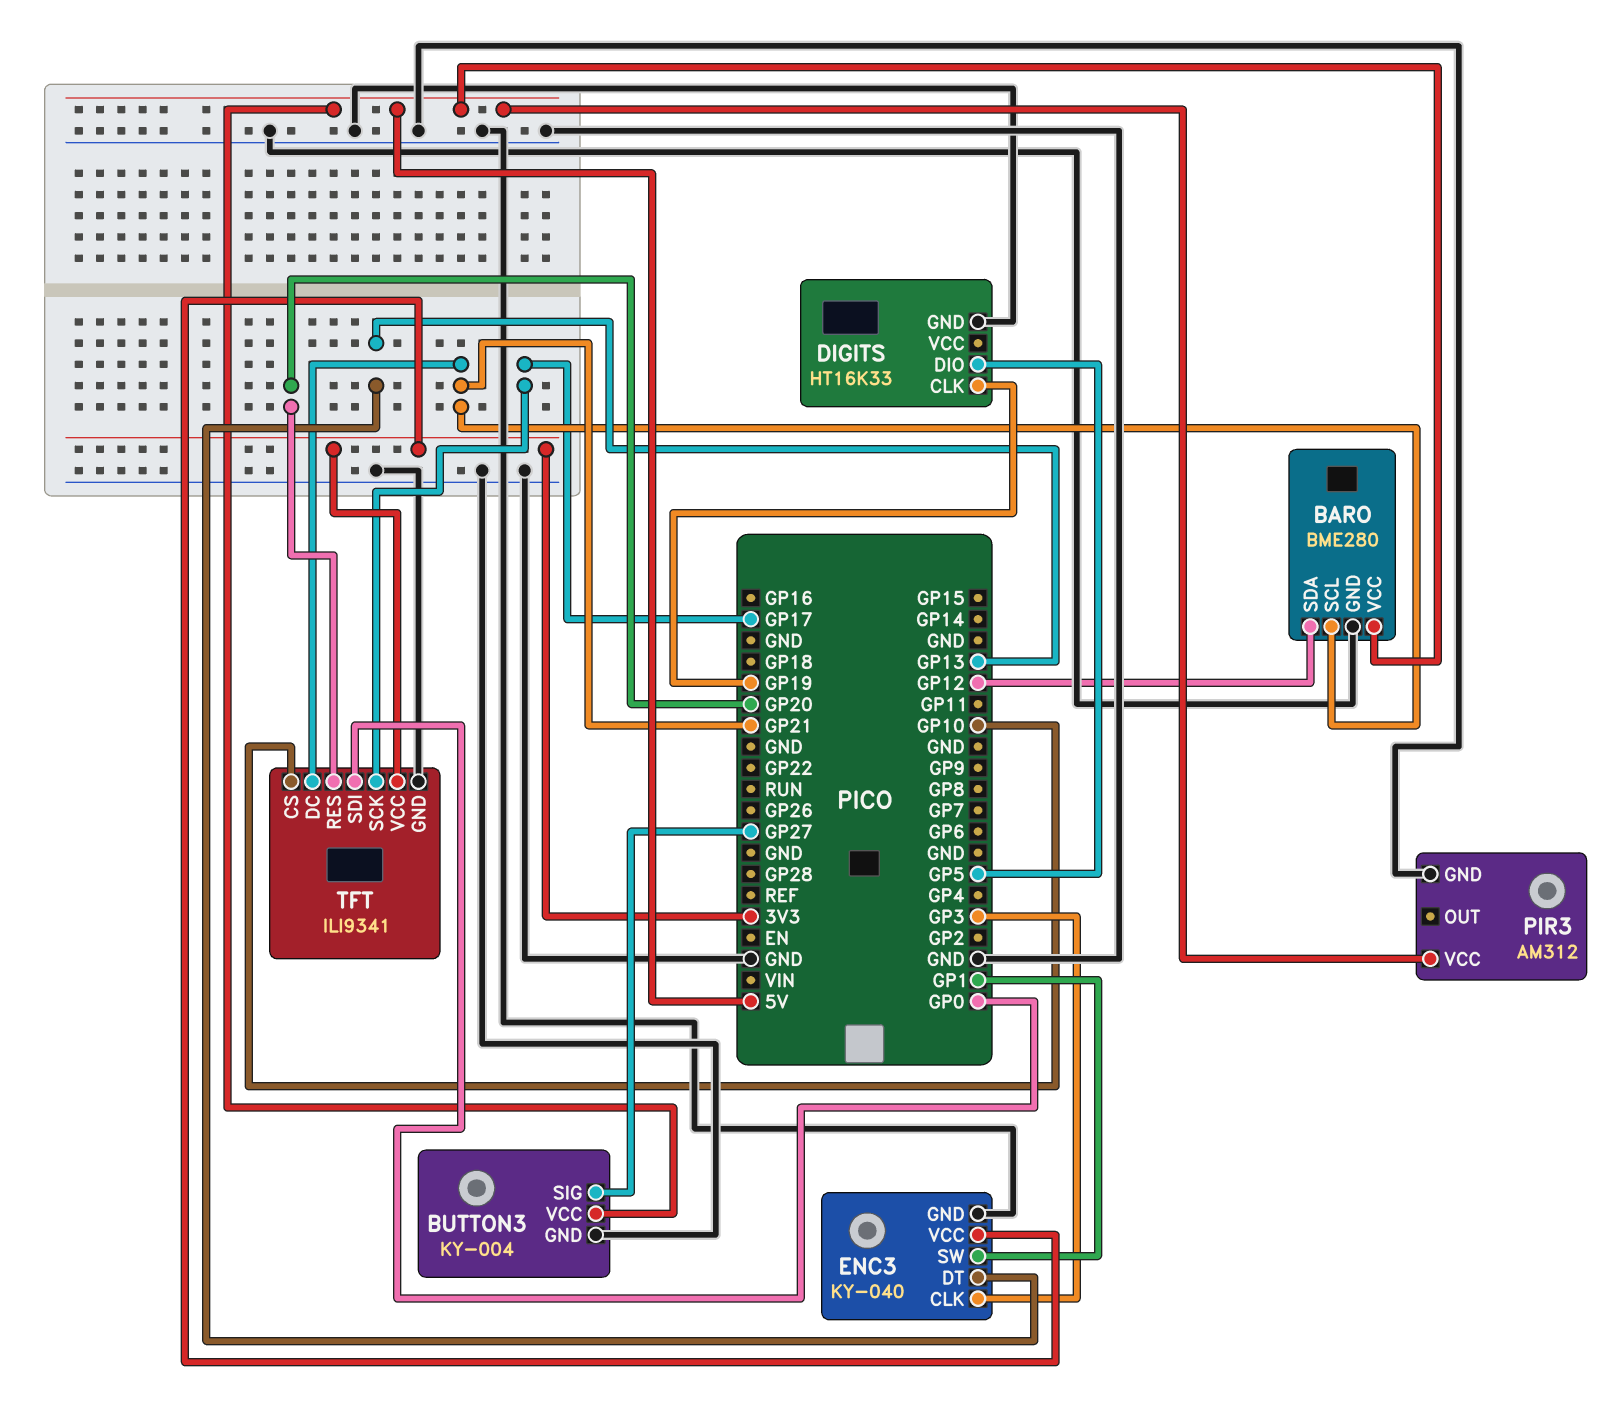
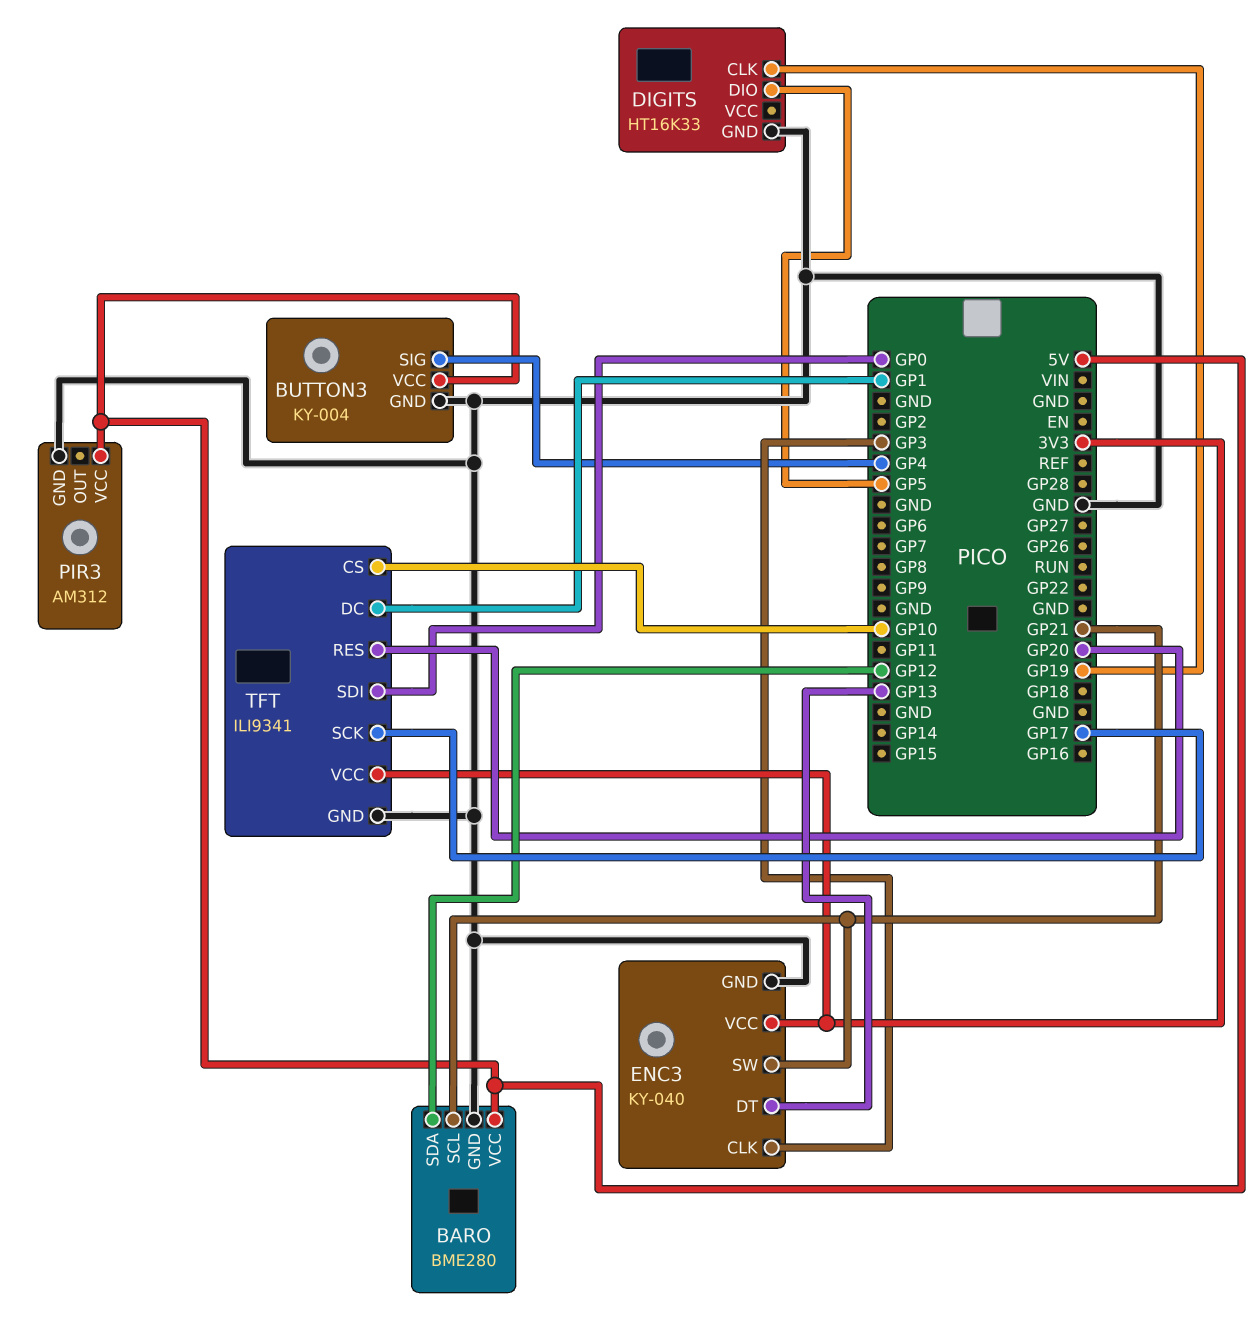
BUTTON3 pin SIG: GP27 -> GP4
ENC3 pin SW: GP1 -> GP21
TFT pin DC: GP21 -> GP1

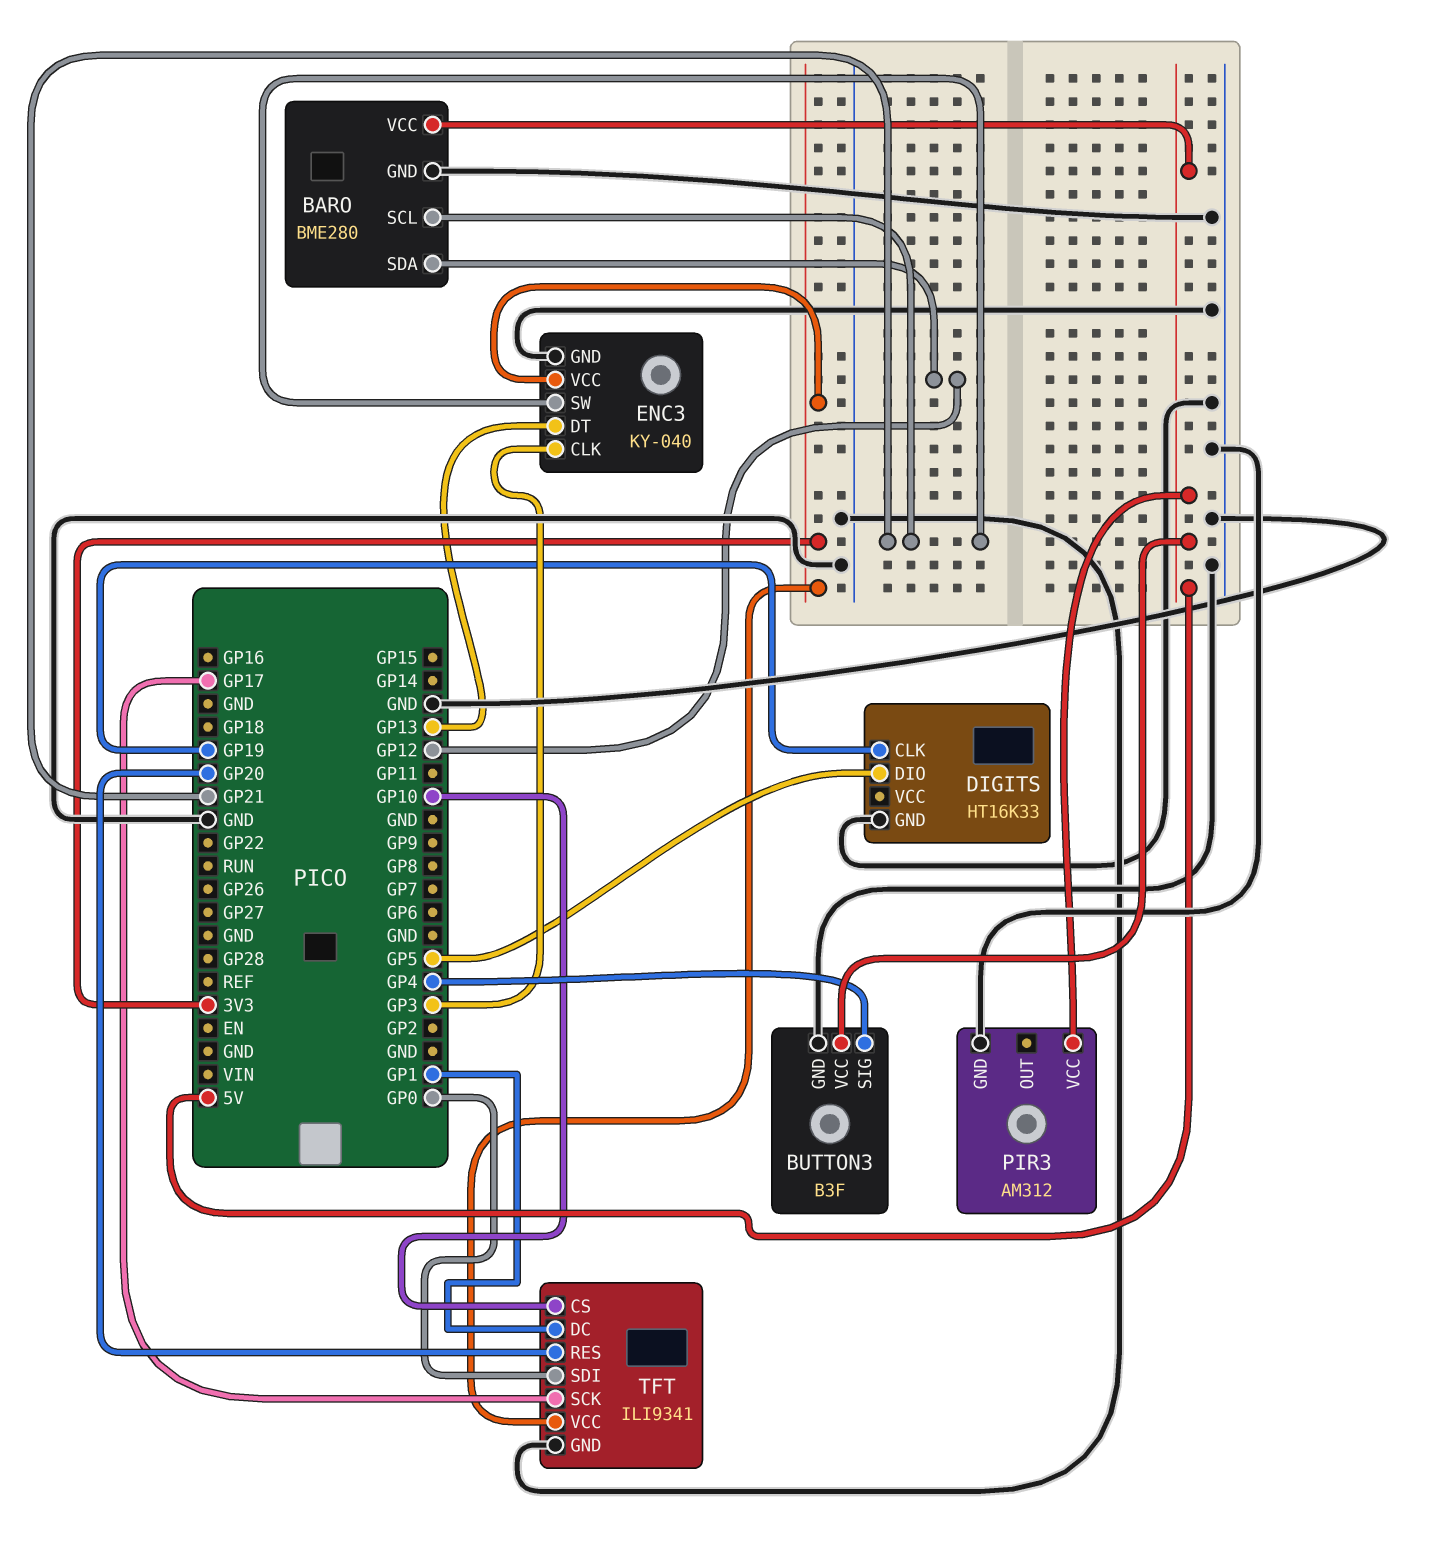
BUTTON3: KY-004 -> B3F

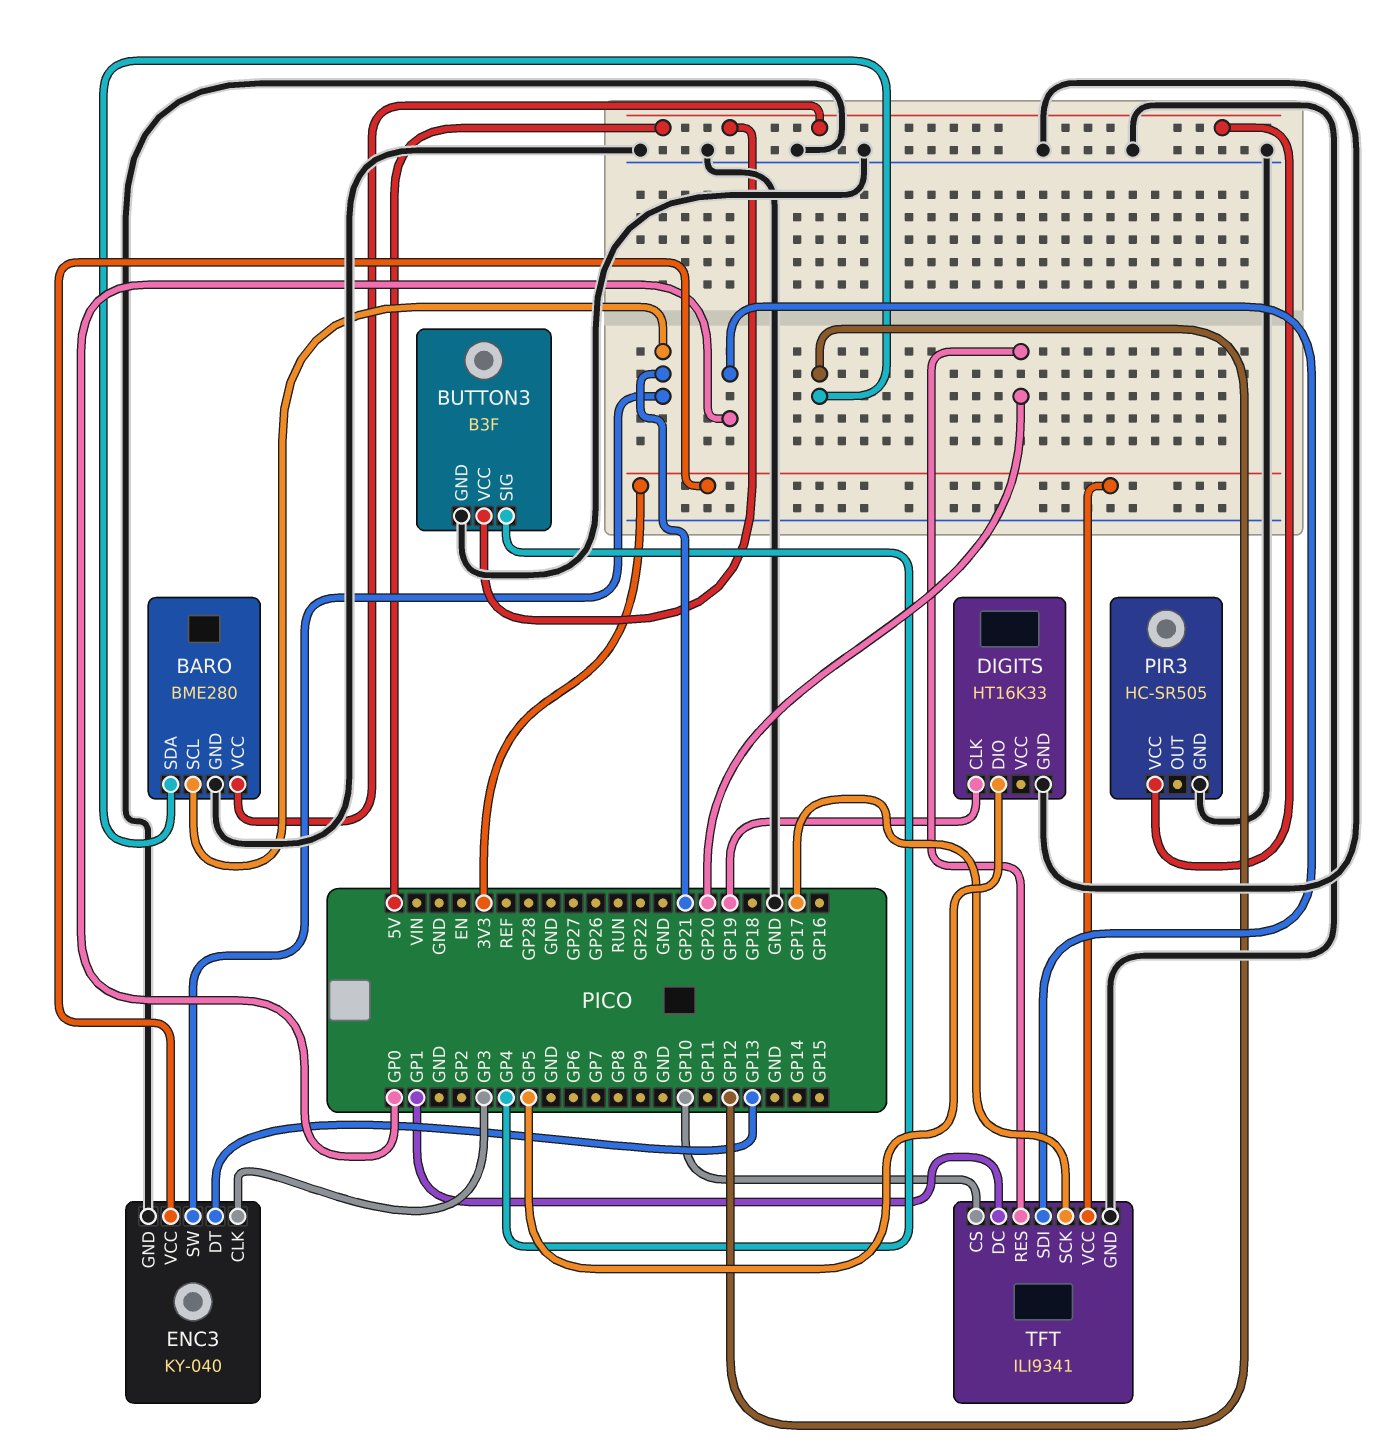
PIR3: AM312 -> HC-SR505

